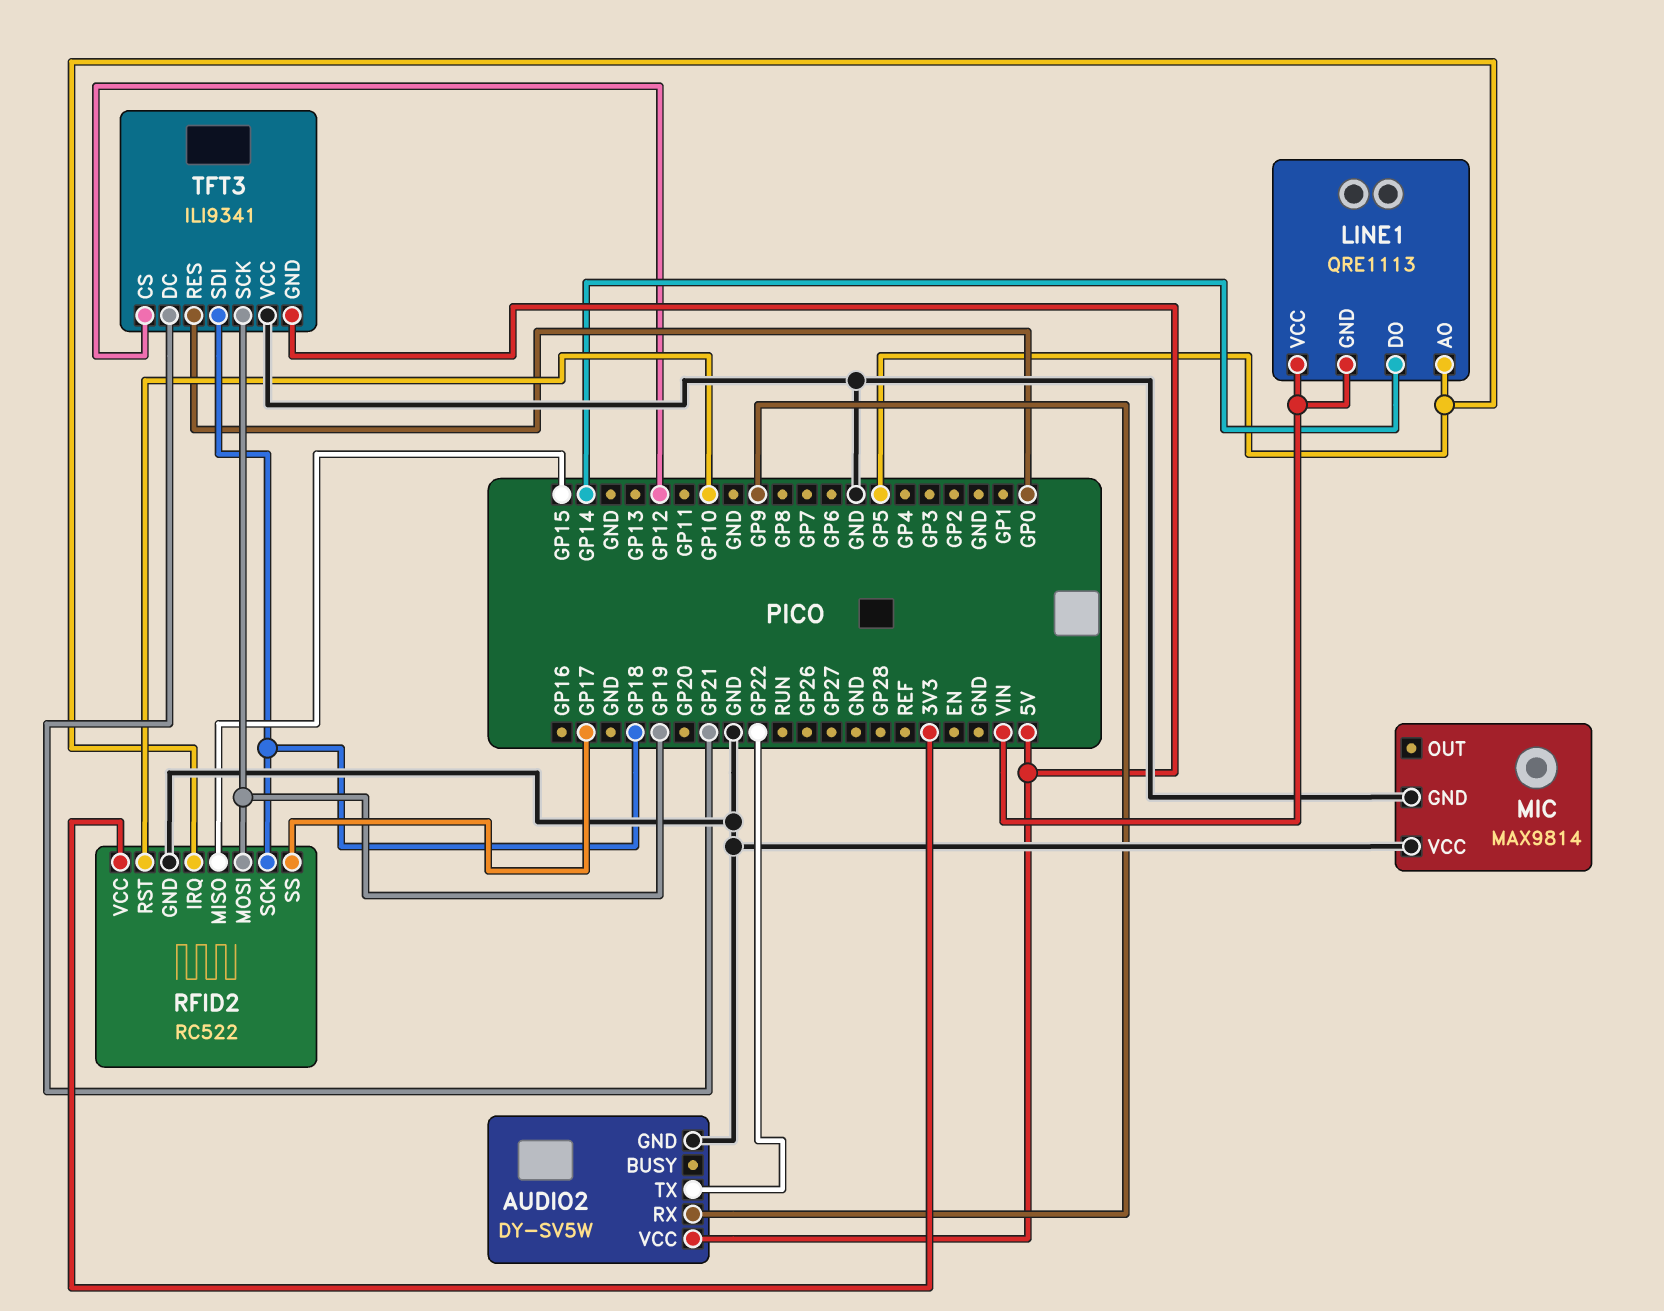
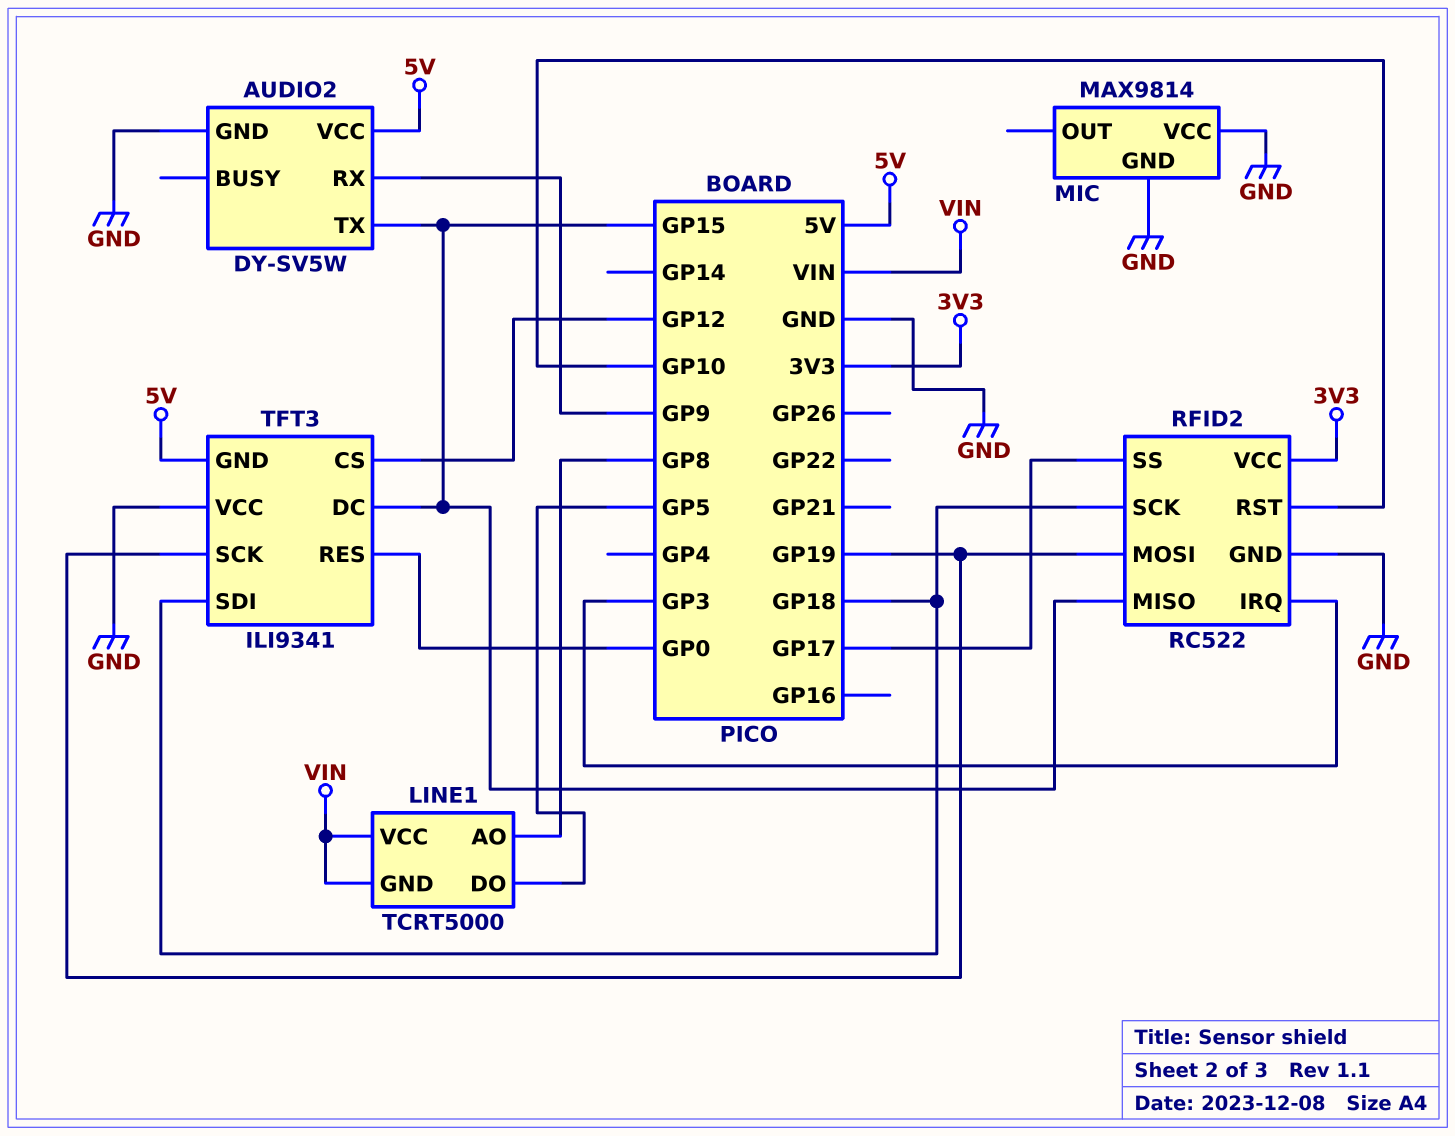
AUDIO2 pin TX: GP22 -> GP15
LINE1: QRE1113 -> TCRT5000
LINE1 pin AO: GP5 -> GP8
LINE1 pin DO: GP14 -> GP5
RFID2 pin IRQ: GP5 -> GP3
TFT3 pin DC: GP21 -> GP15

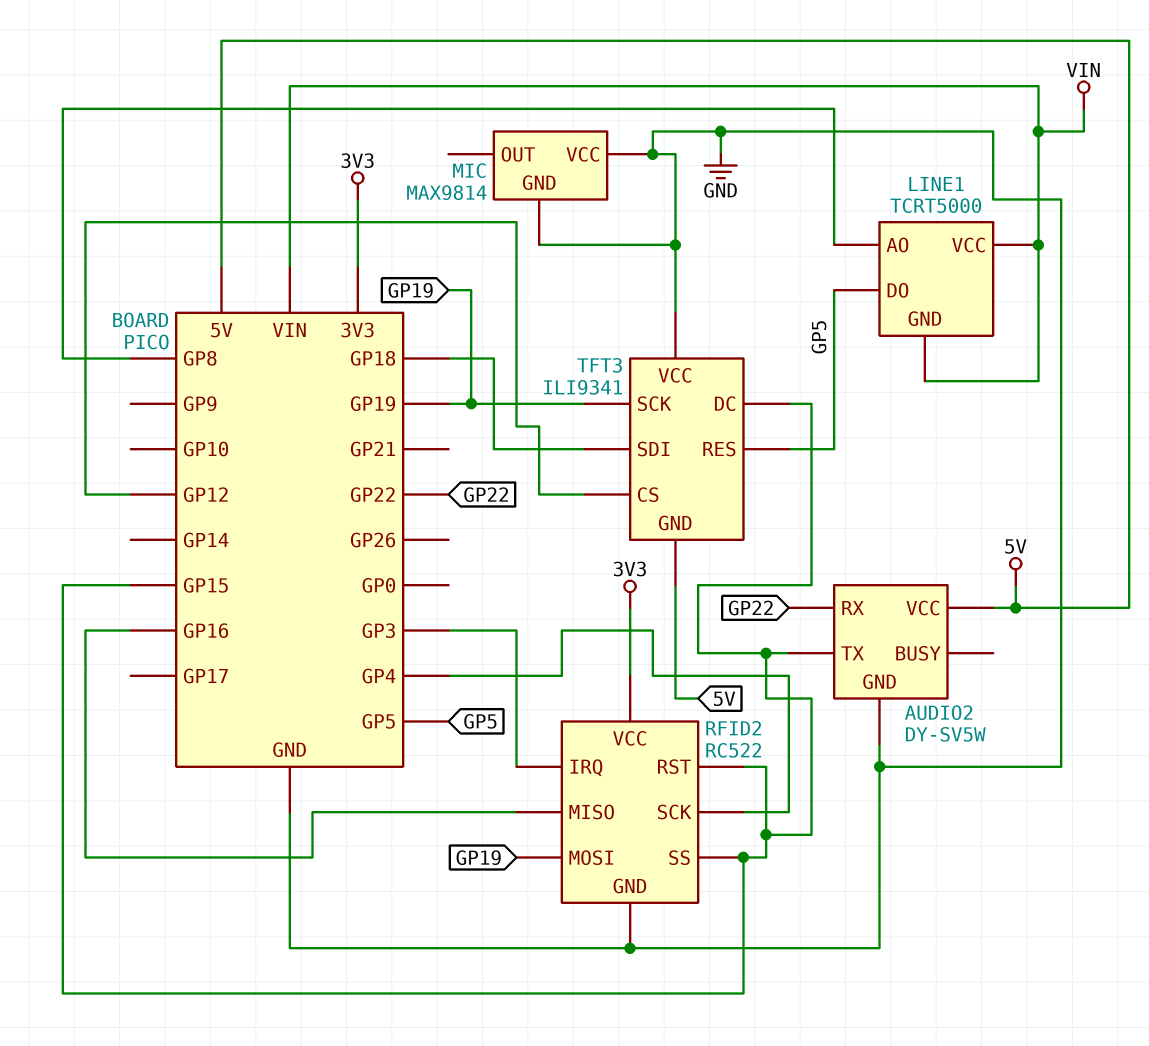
AUDIO2 pin RX: GP9 -> GP22
RFID2 pin MISO: GP15 -> GP16
RFID2 pin RST: GP10 -> GP15
RFID2 pin SCK: GP18 -> GP4
RFID2 pin SS: GP17 -> GP15
TFT3 pin RES: GP0 -> GP5

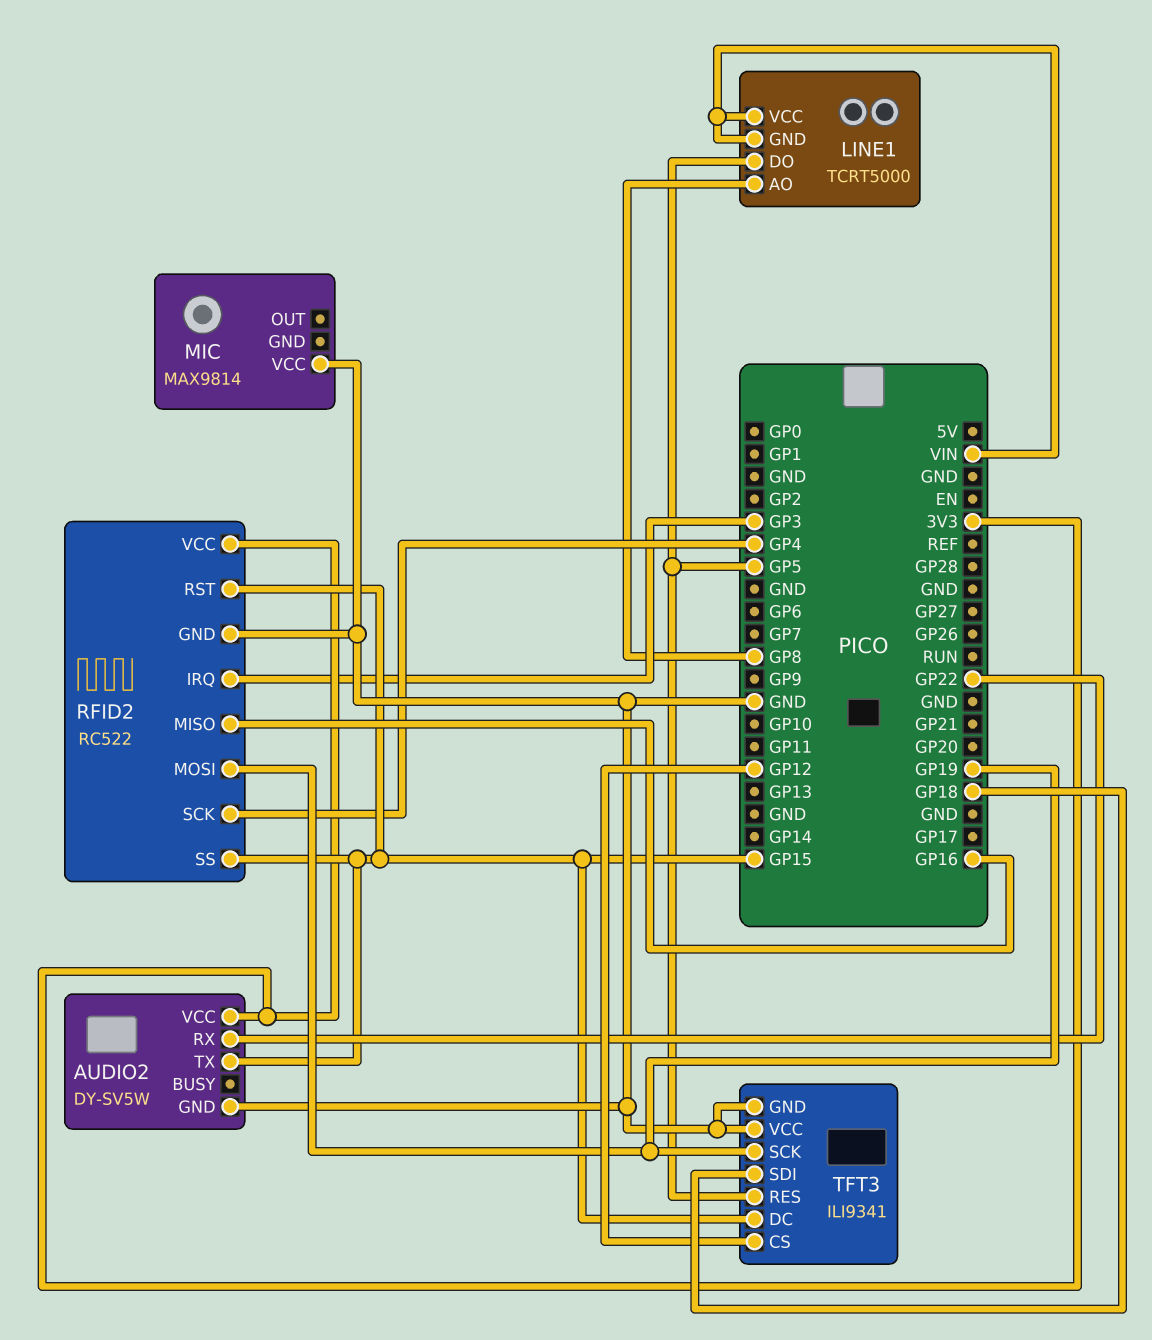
AUDIO2 pin VCC: 5V -> 3V3
MIC pin GND: GND -> none
TFT3 pin GND: 5V -> GND

